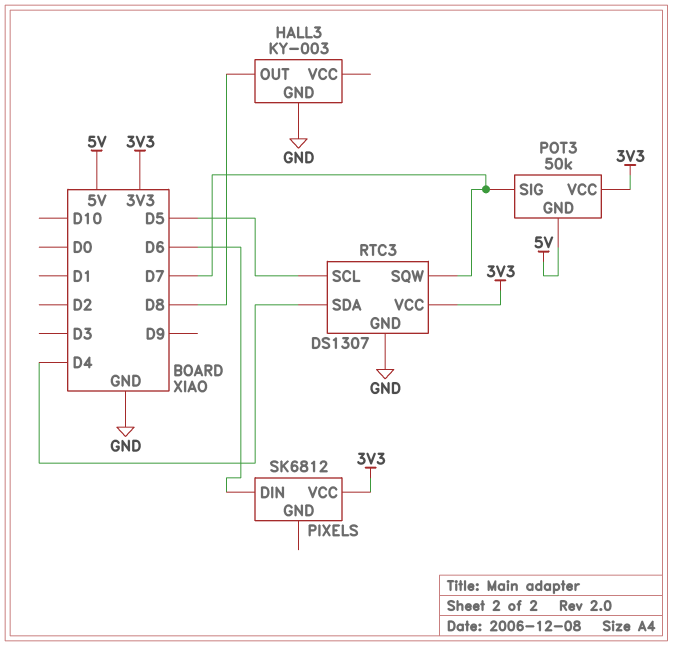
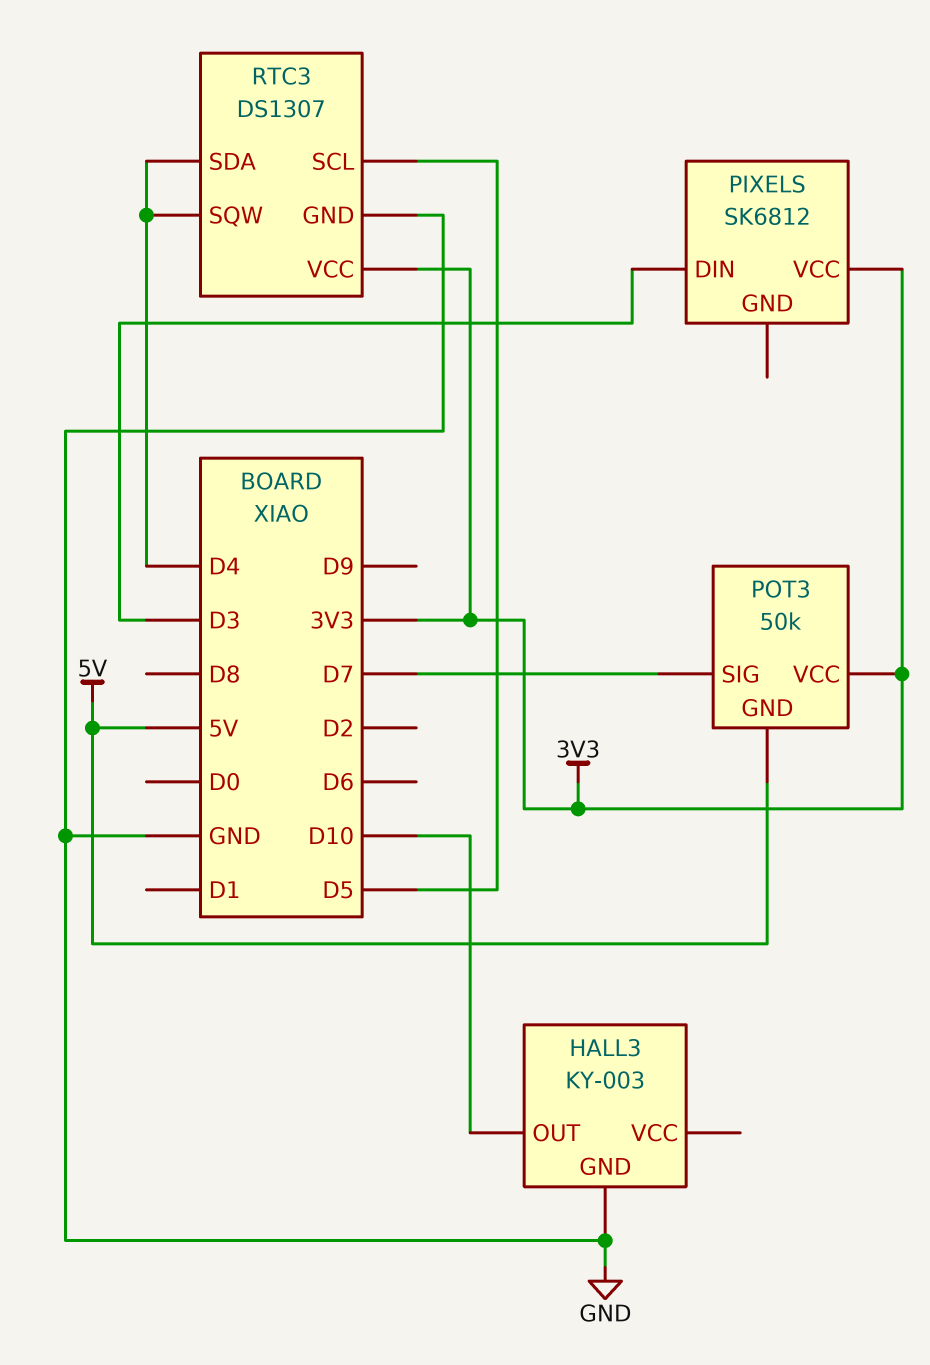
HALL3 pin OUT: D8 -> D10
PIXELS pin DIN: D6 -> D3
RTC3 pin SQW: D7 -> D4

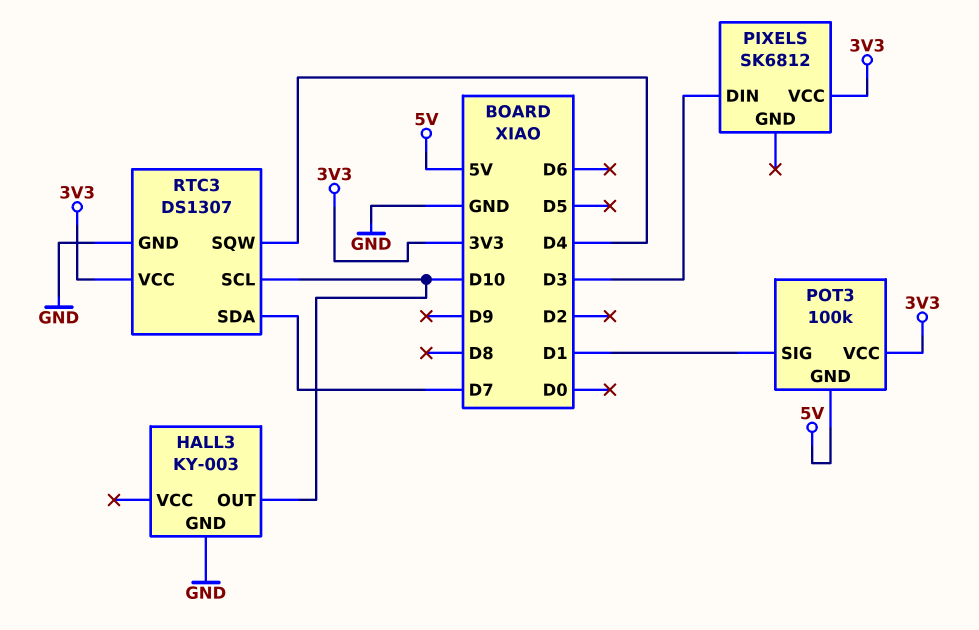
POT3: 50k -> 100k
POT3 pin SIG: D7 -> D1
RTC3 pin SCL: D5 -> D10
RTC3 pin SDA: D4 -> D7

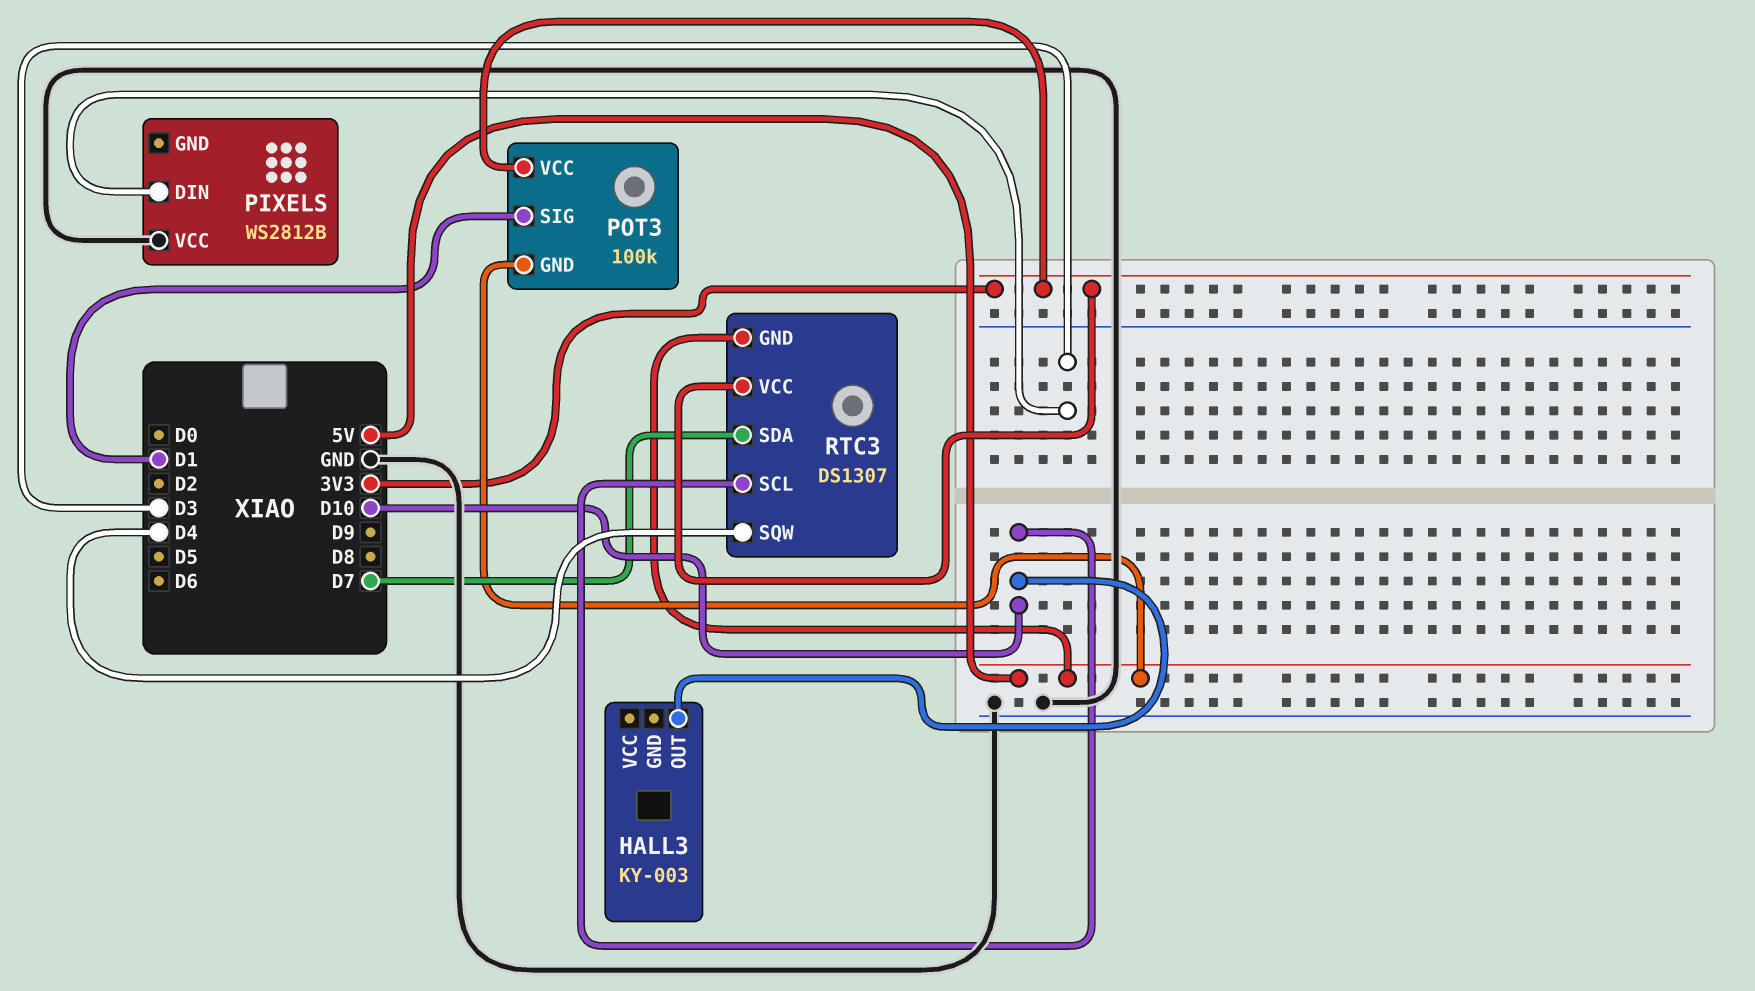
HALL3 pin GND: GND -> none
PIXELS: SK6812 -> WS2812B
PIXELS pin VCC: 3V3 -> GND
RTC3 pin GND: GND -> 5V

